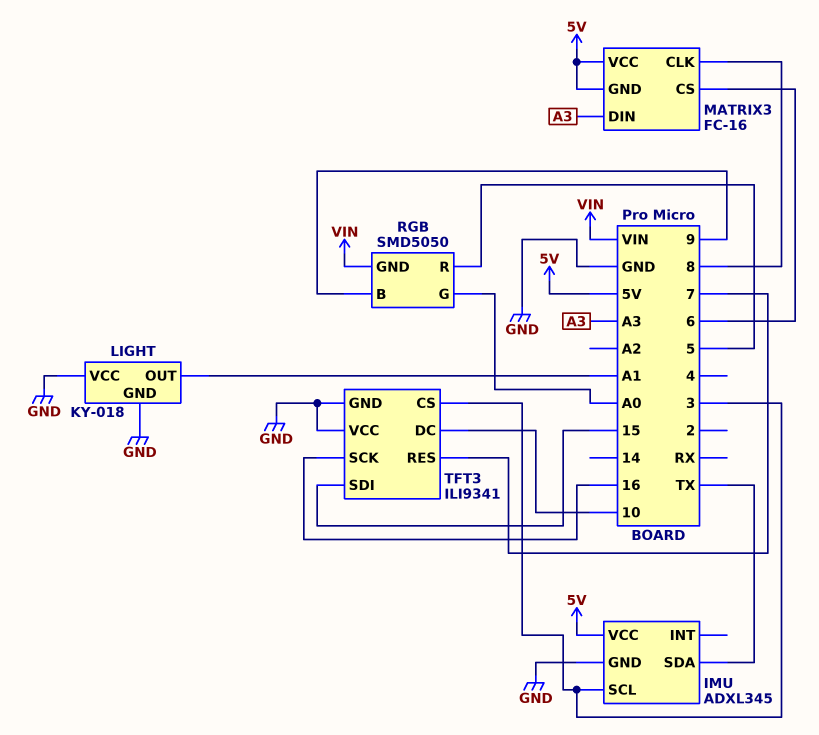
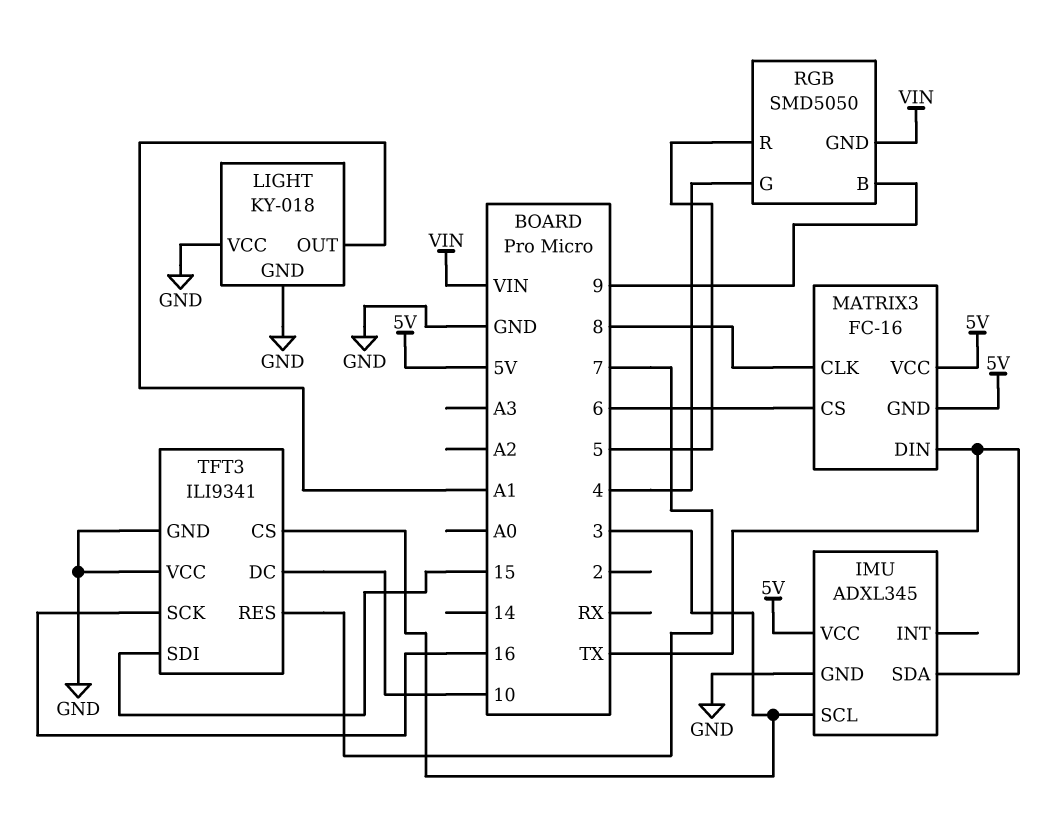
MATRIX3 pin DIN: A3 -> TX
RGB pin G: A0 -> 4

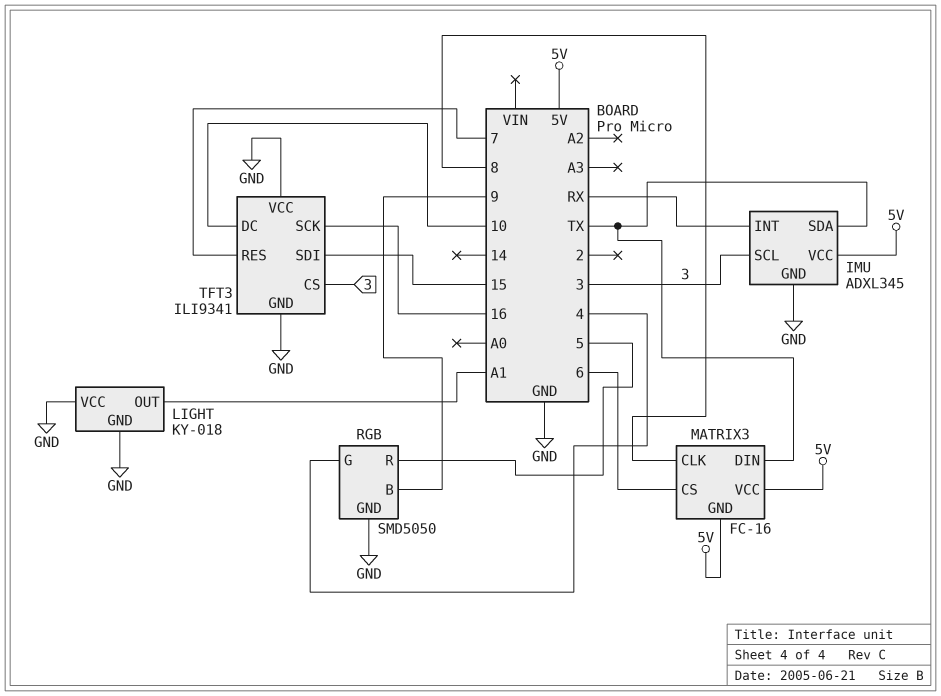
IMU pin INT: none -> RX
RGB pin GND: VIN -> GND

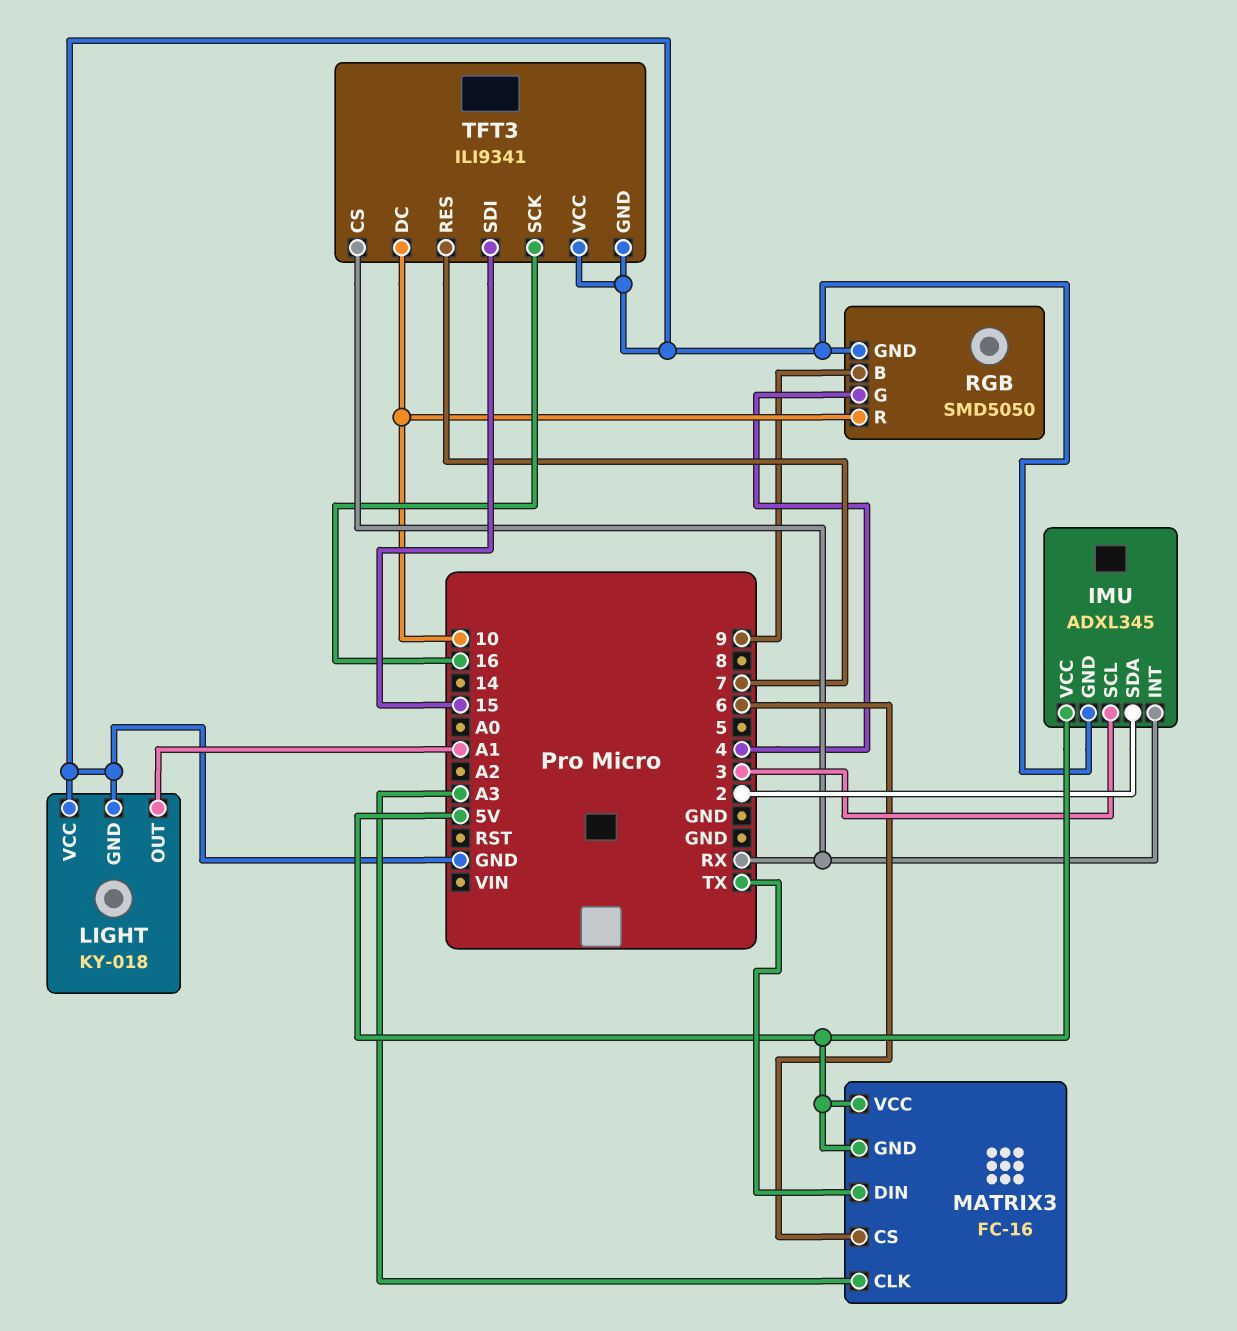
IMU pin SDA: TX -> 2
MATRIX3 pin CLK: 8 -> A3
RGB pin R: 5 -> 10
TFT3 pin CS: 3 -> RX

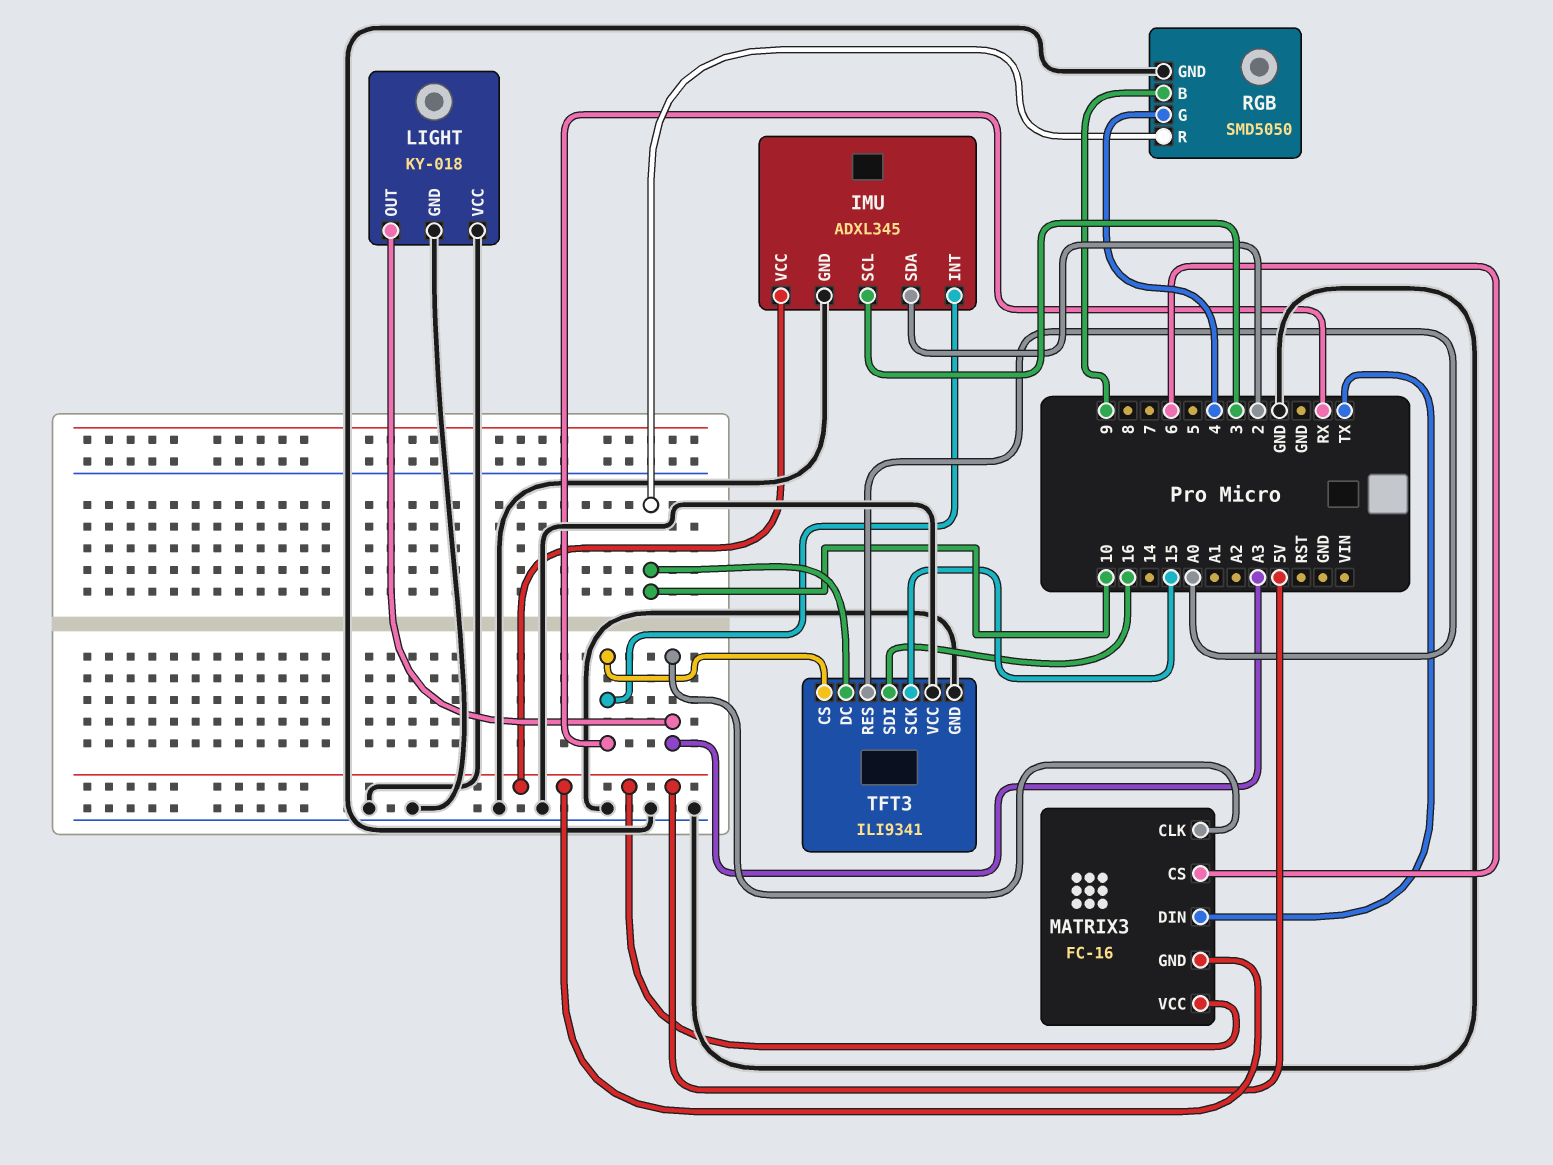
LIGHT pin OUT: A1 -> A3
TFT3 pin RES: 7 -> A0
TFT3 pin SCK: 16 -> 15
TFT3 pin SDI: 15 -> 16

